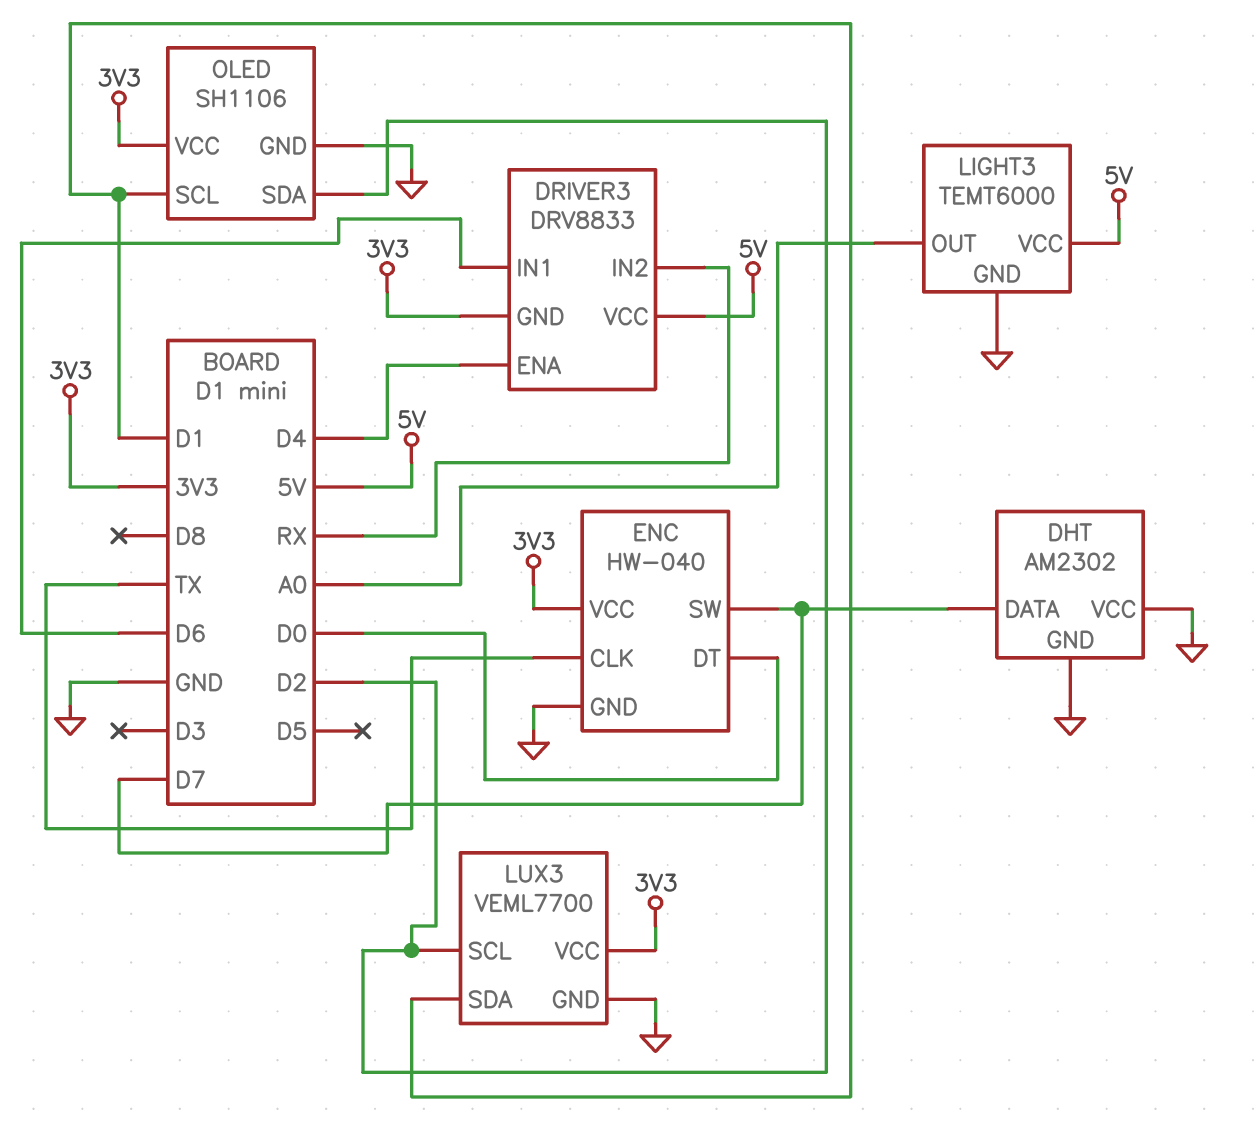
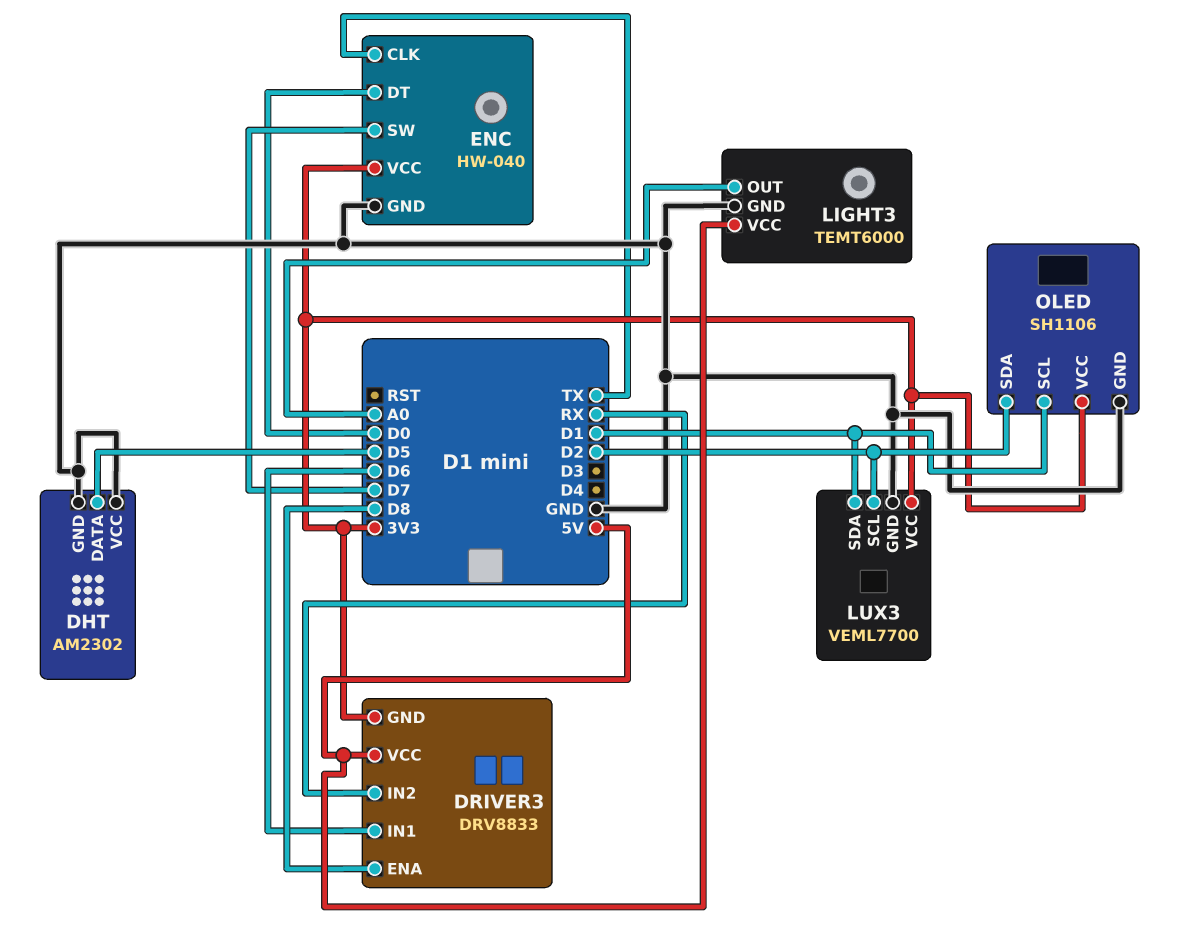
DHT pin DATA: D7 -> D5
DRIVER3 pin ENA: D4 -> D8

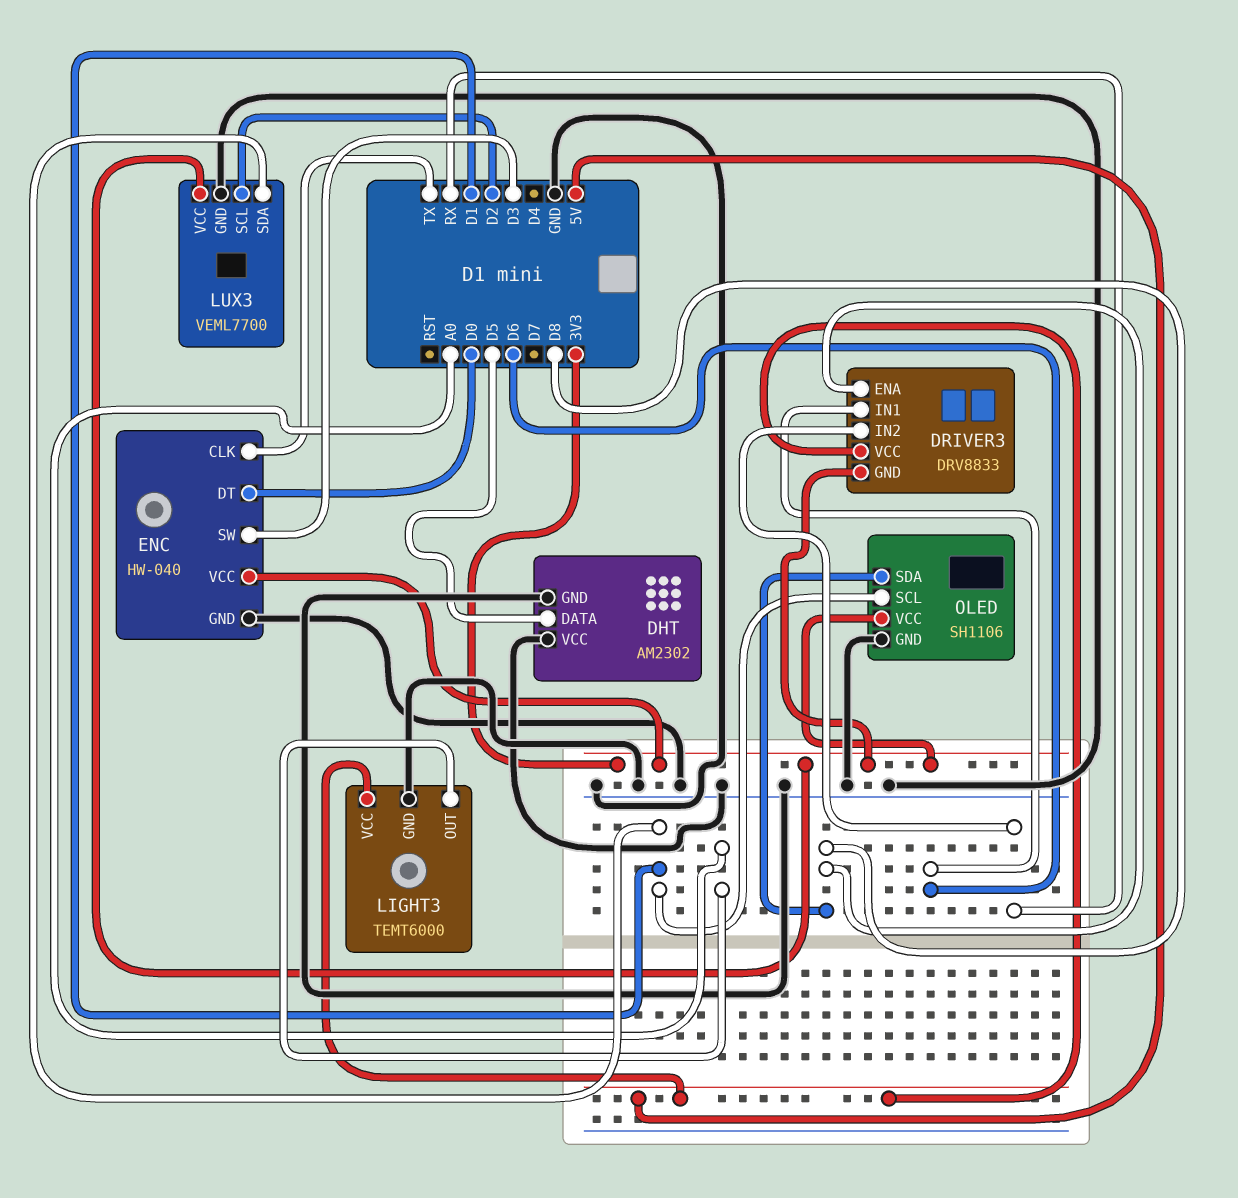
ENC pin SW: D7 -> D3
OLED pin SDA: D2 -> D8

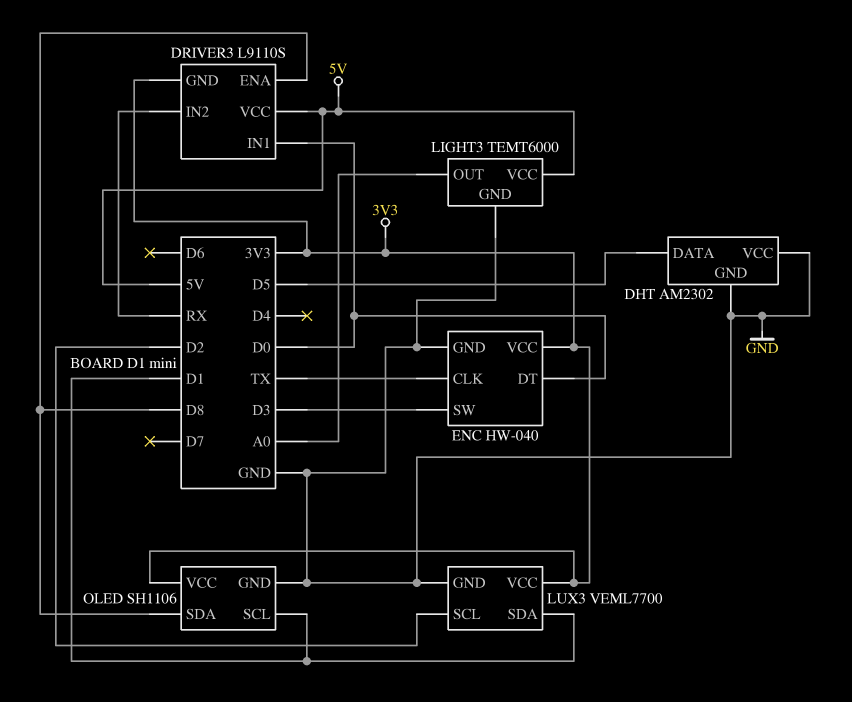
DRIVER3: DRV8833 -> L9110S
DRIVER3 pin IN1: D6 -> D0

